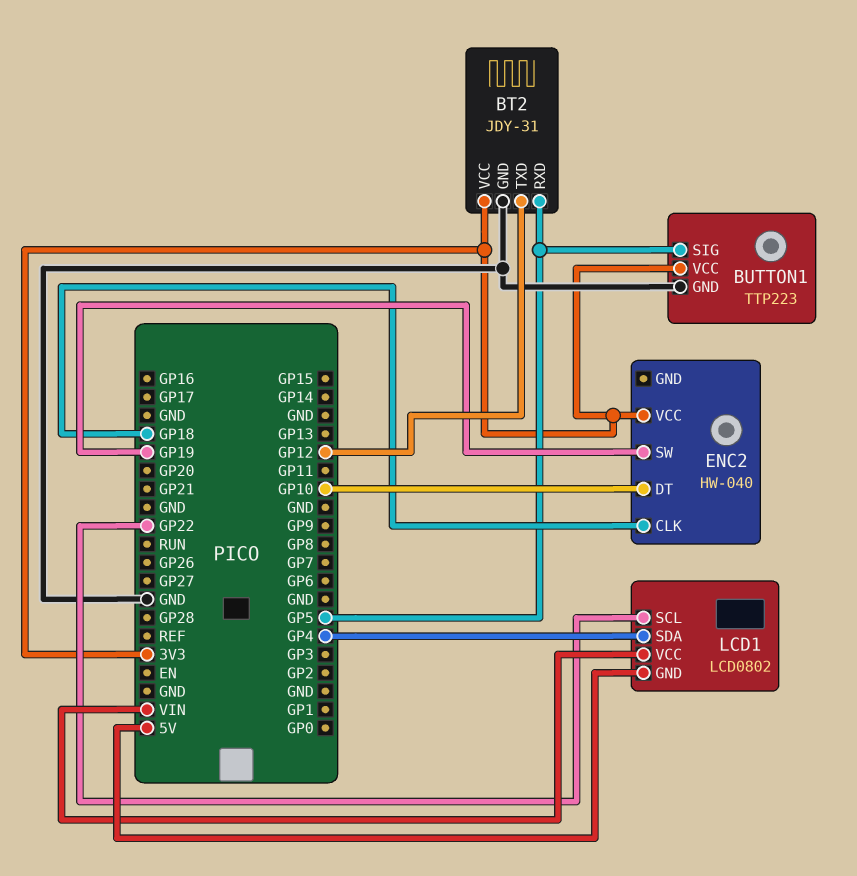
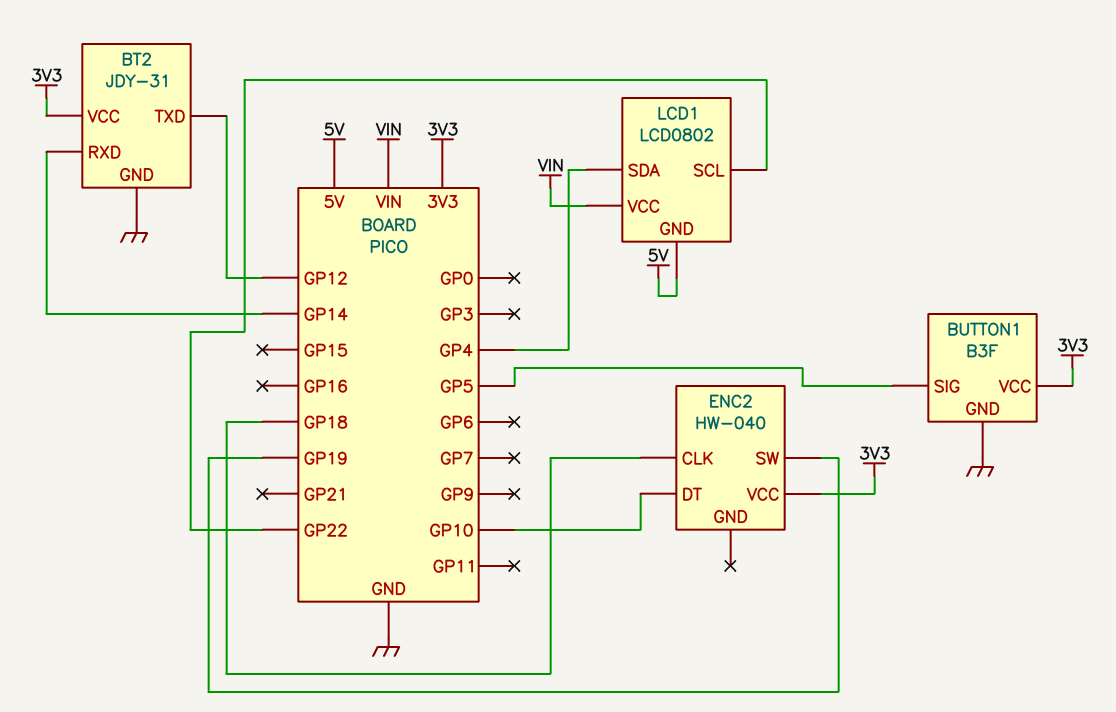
BT2 pin RXD: GP5 -> GP14
BUTTON1: TTP223 -> B3F

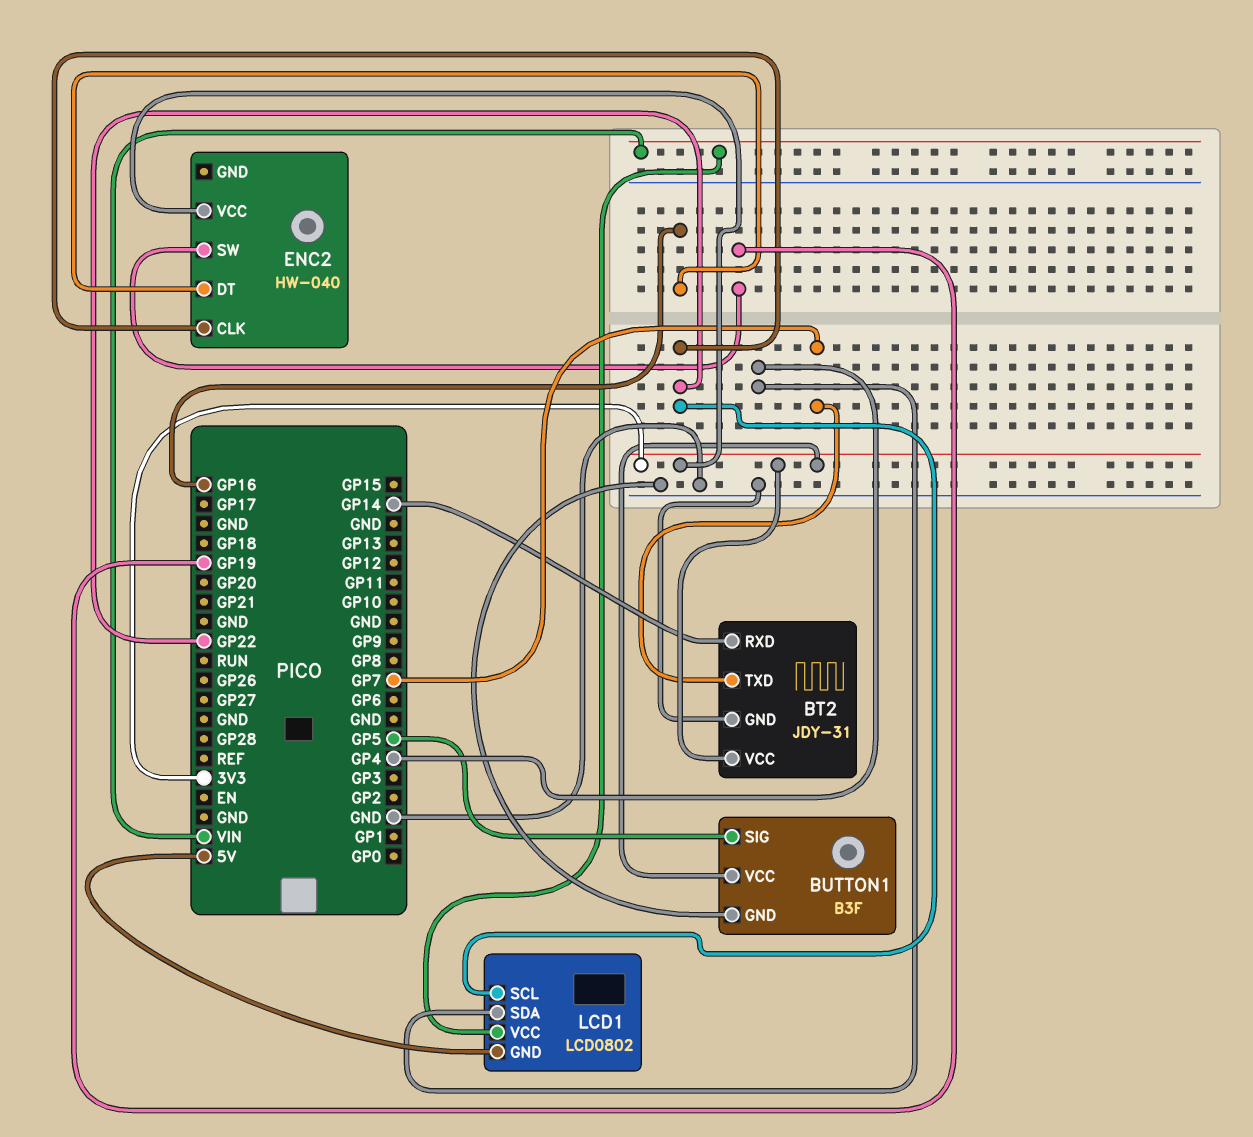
BT2 pin TXD: GP12 -> GP7
ENC2 pin CLK: GP18 -> GP22
ENC2 pin DT: GP10 -> GP16

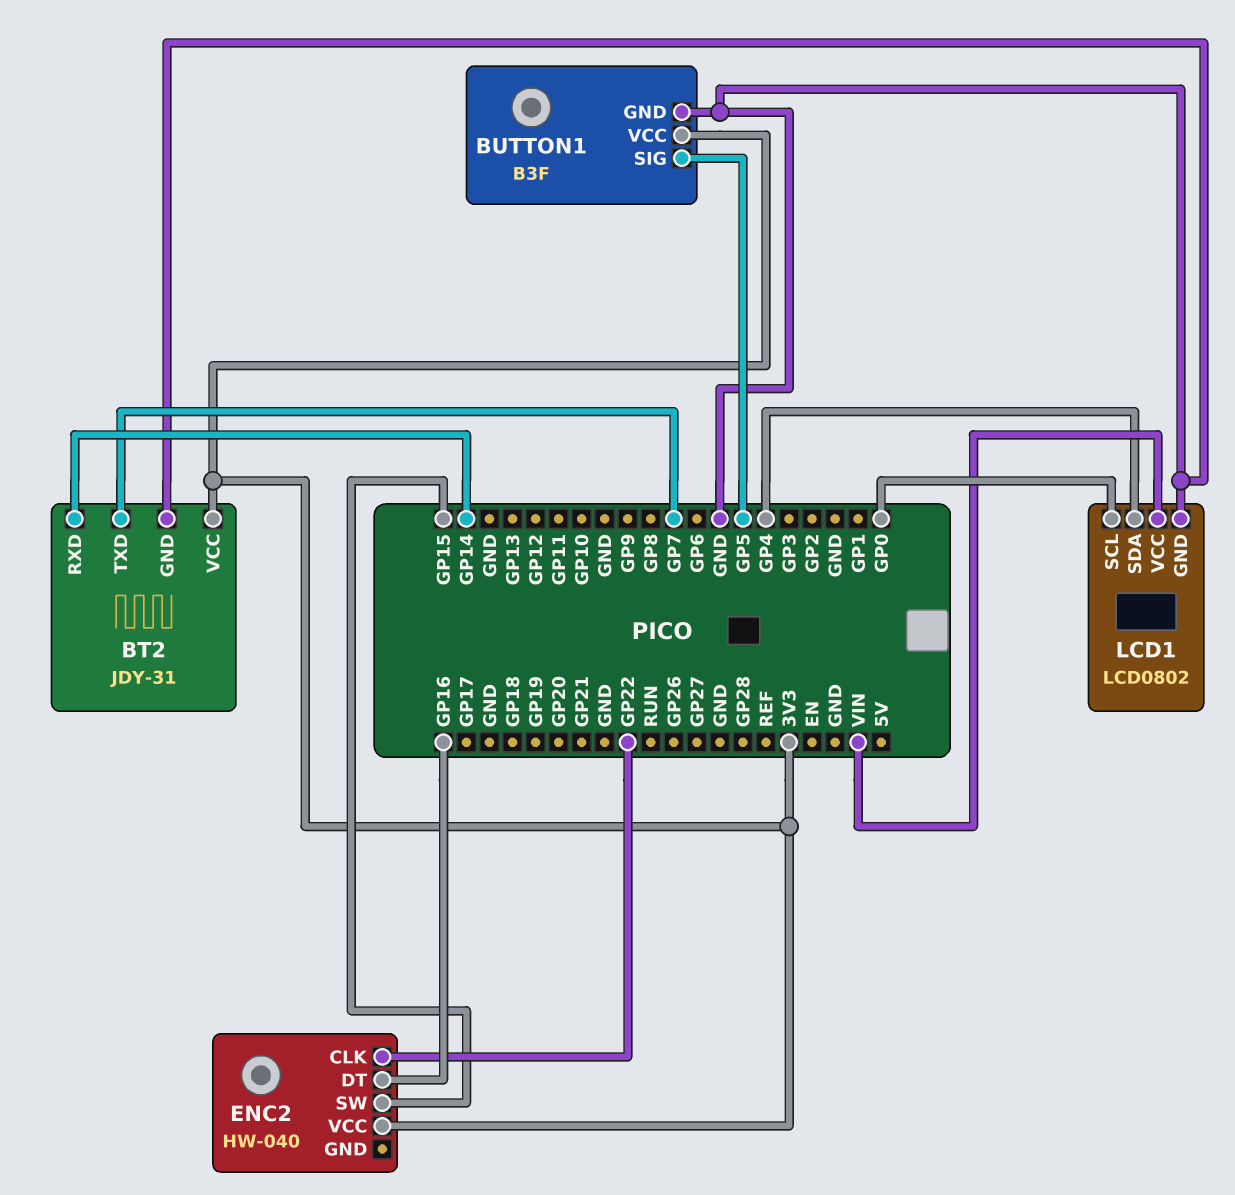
ENC2 pin SW: GP19 -> GP15
LCD1 pin GND: 5V -> GND
LCD1 pin SCL: GP22 -> GP0

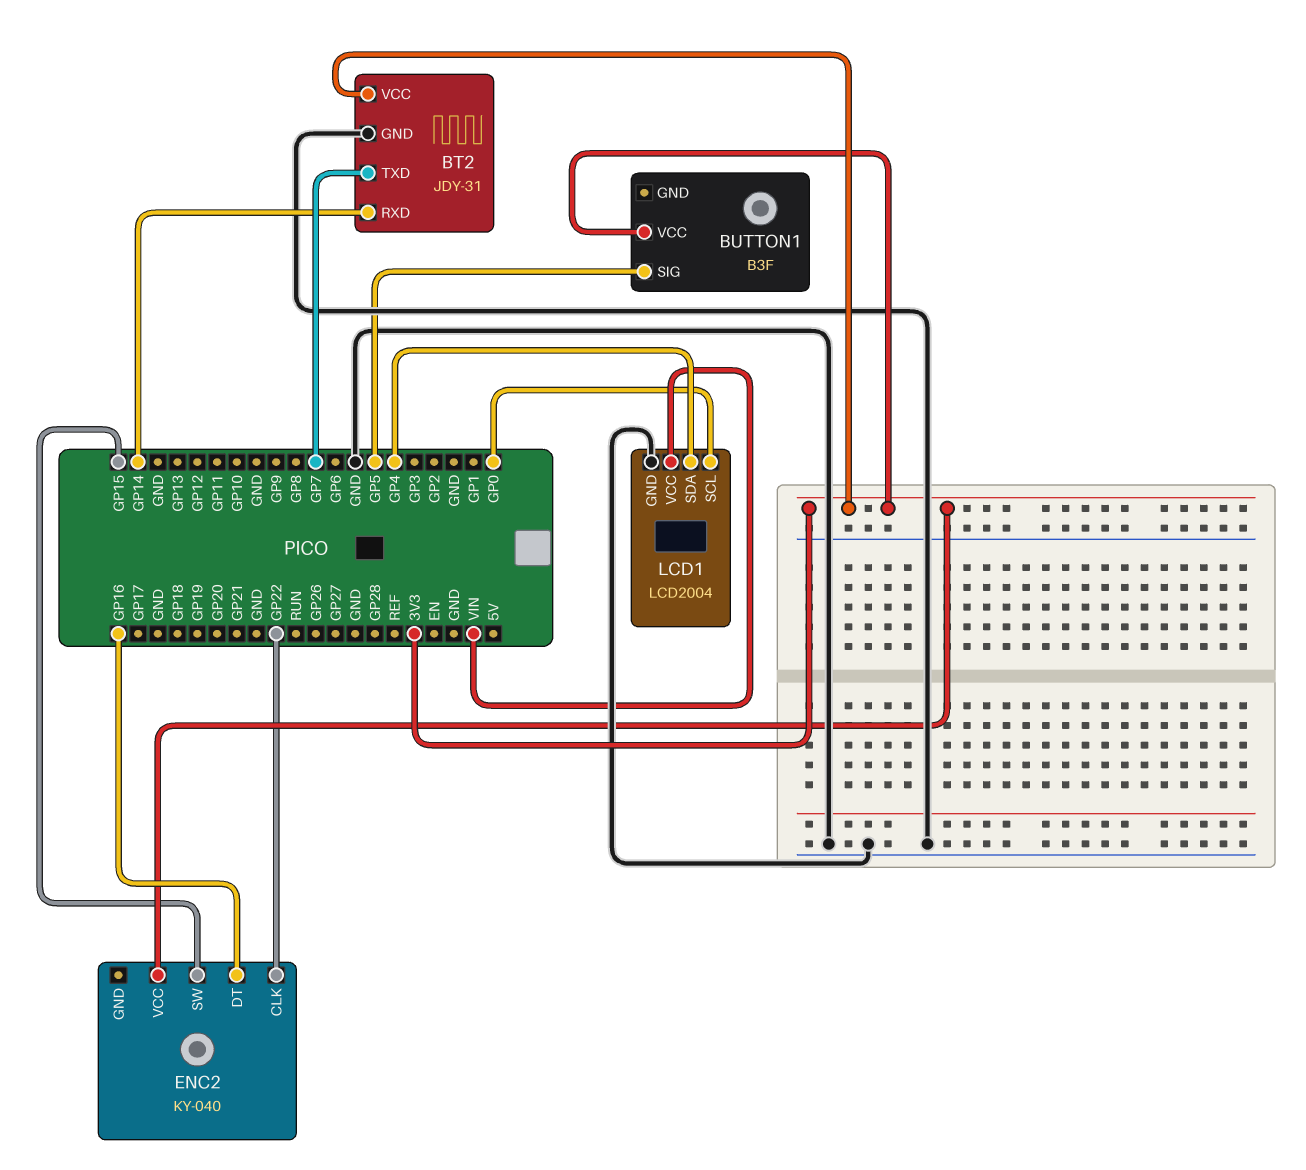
BUTTON1 pin GND: GND -> none
ENC2: HW-040 -> KY-040
LCD1: LCD0802 -> LCD2004

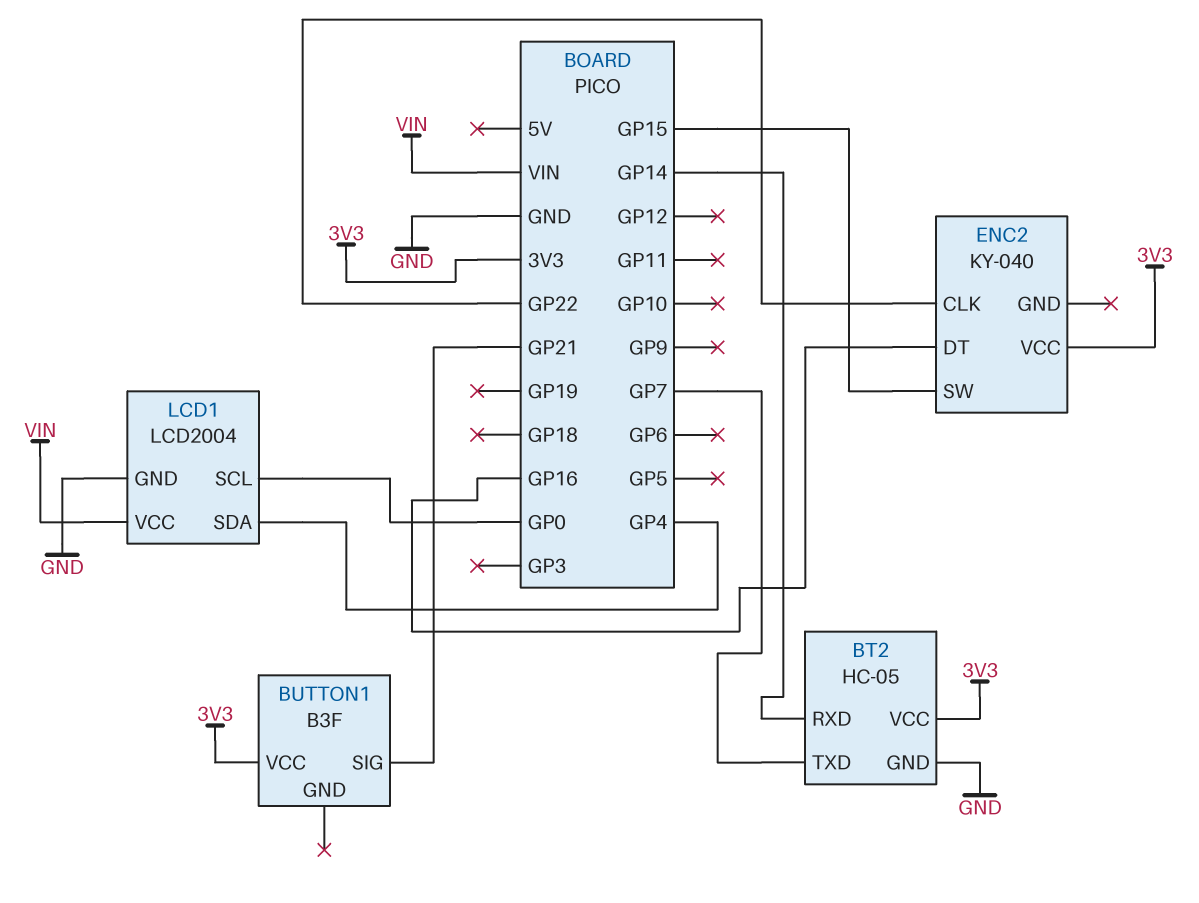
BT2: JDY-31 -> HC-05
BUTTON1 pin SIG: GP5 -> GP21

